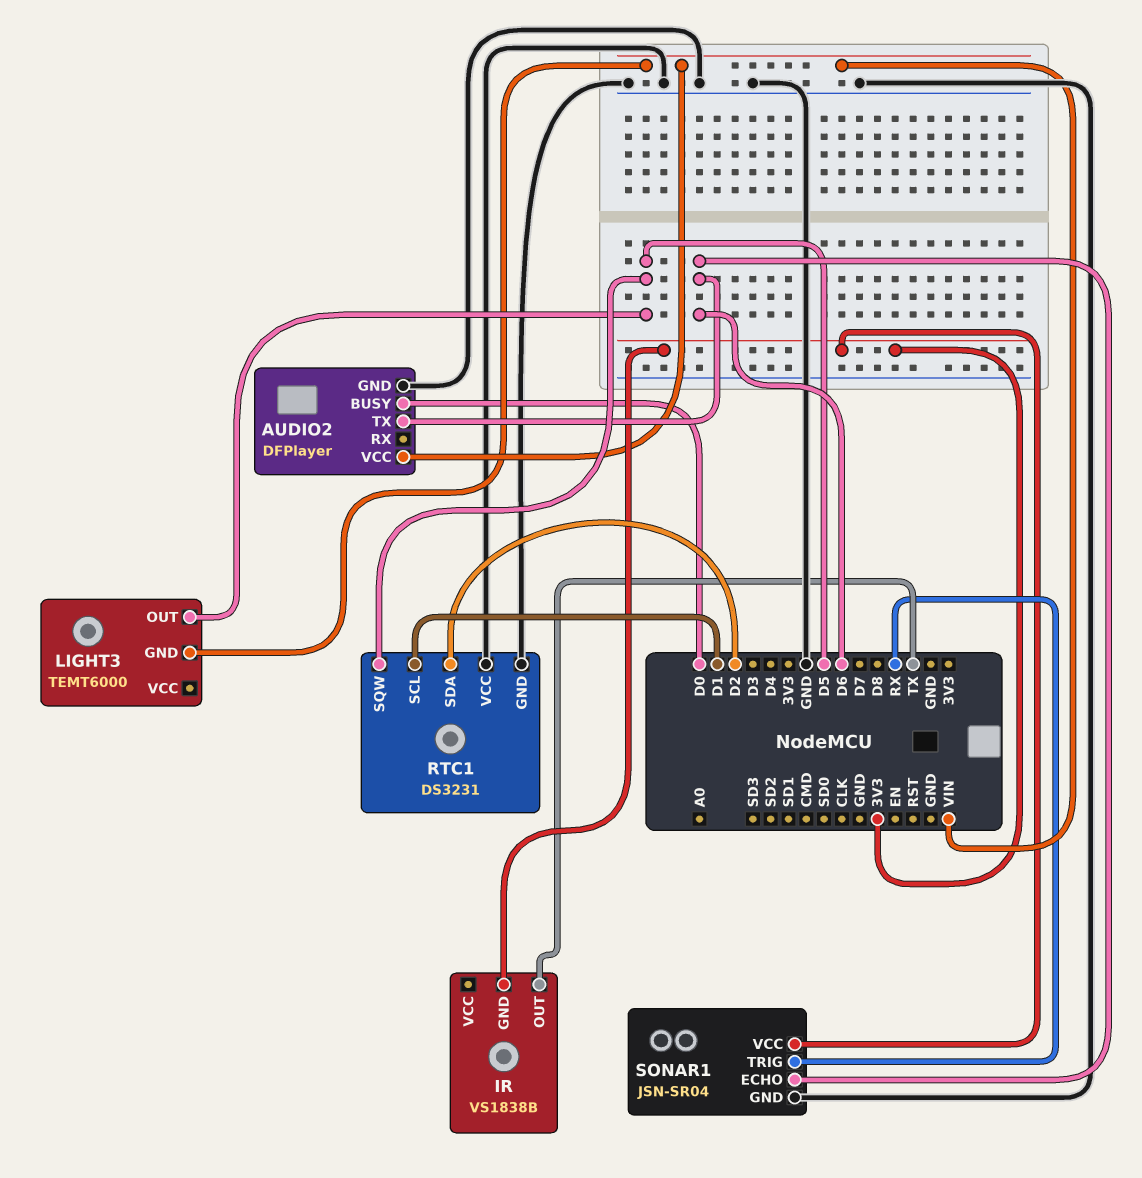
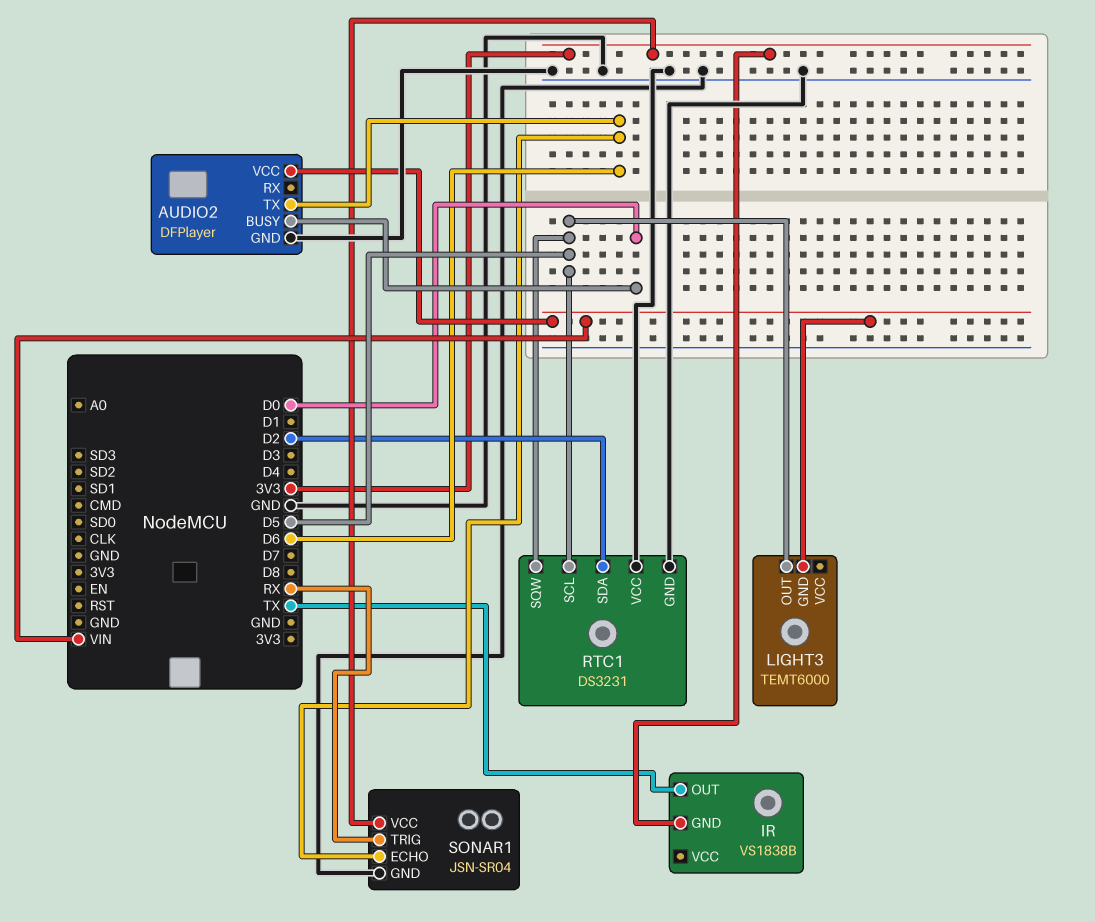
RTC1 pin SCL: D1 -> D5

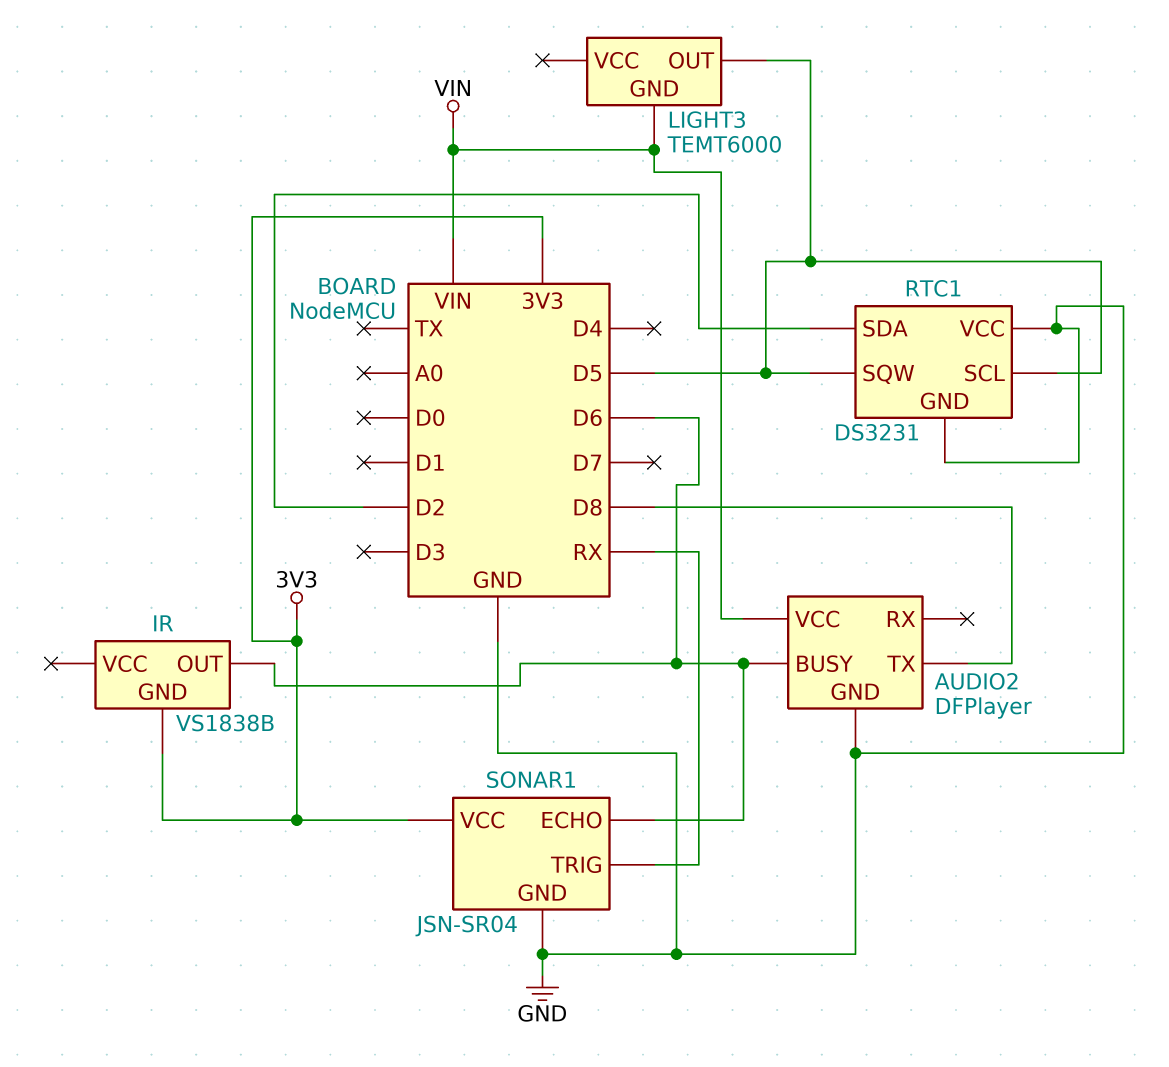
AUDIO2 pin BUSY: D0 -> D6
AUDIO2 pin TX: D6 -> D8
IR pin OUT: TX -> D6

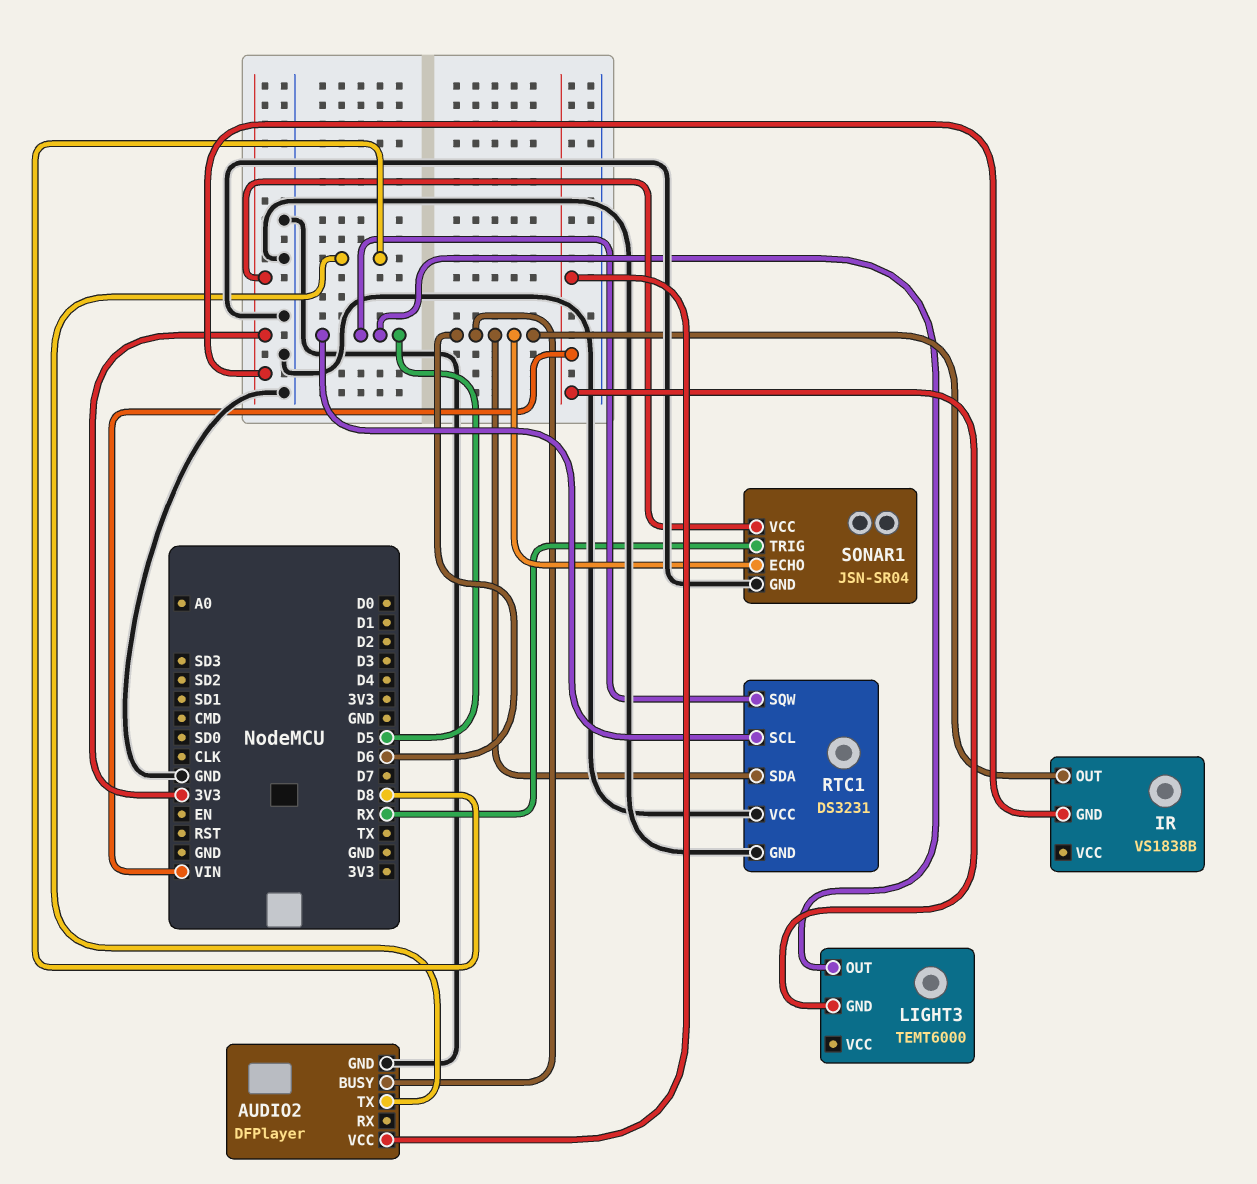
RTC1 pin SDA: D2 -> D6

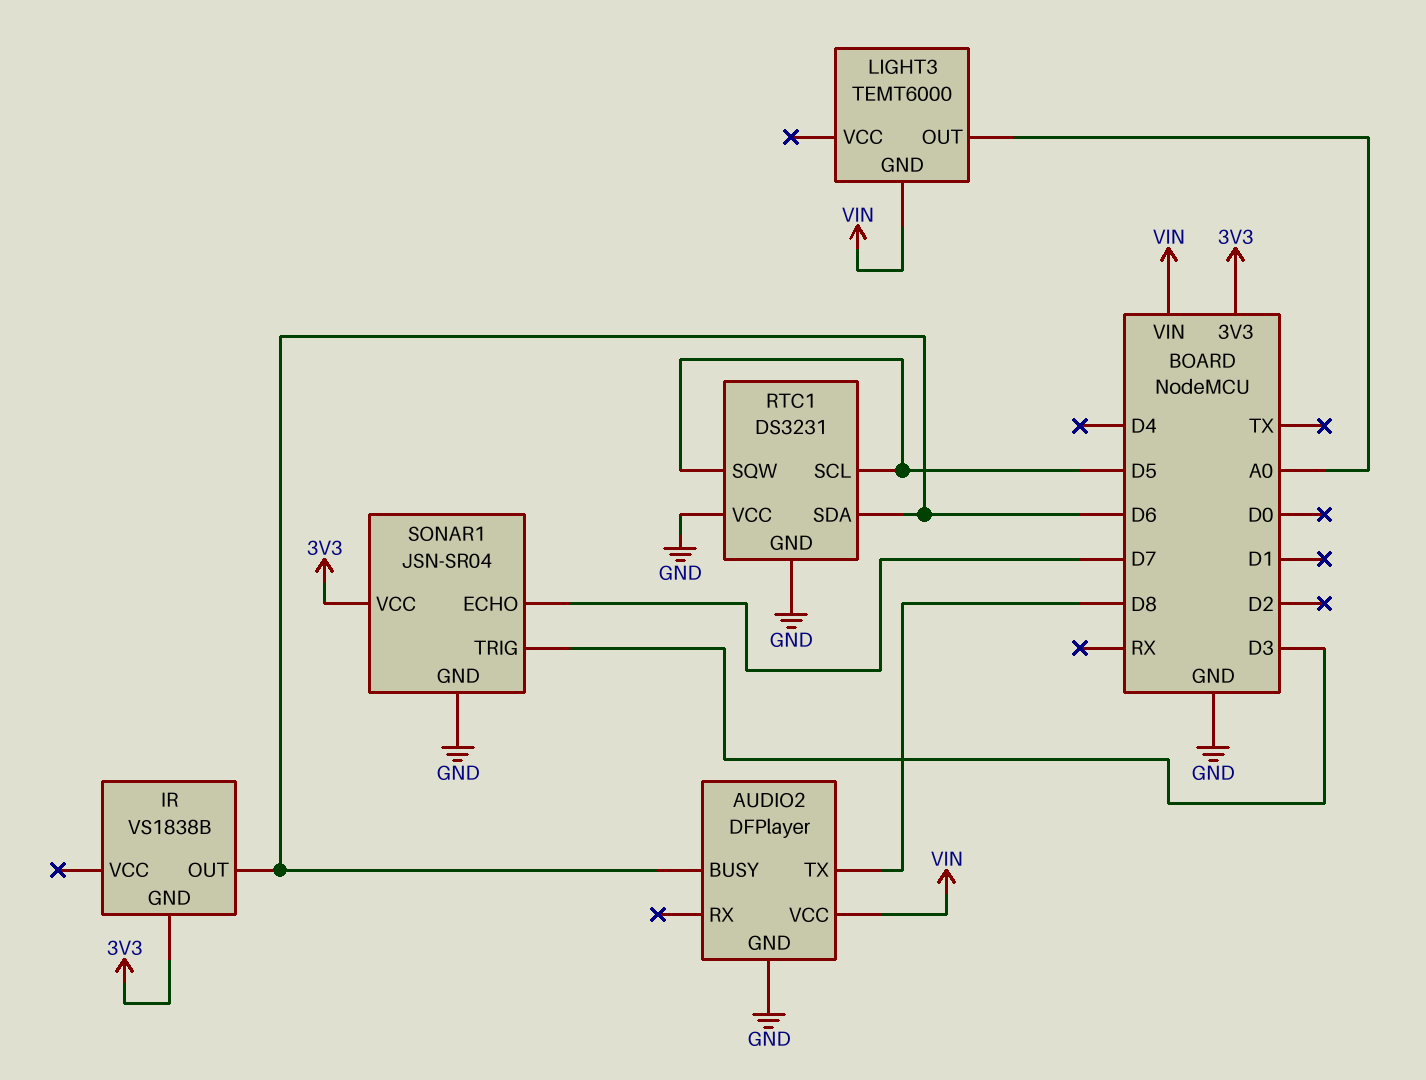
LIGHT3 pin OUT: D5 -> A0
SONAR1 pin ECHO: D6 -> D7
SONAR1 pin TRIG: RX -> D3

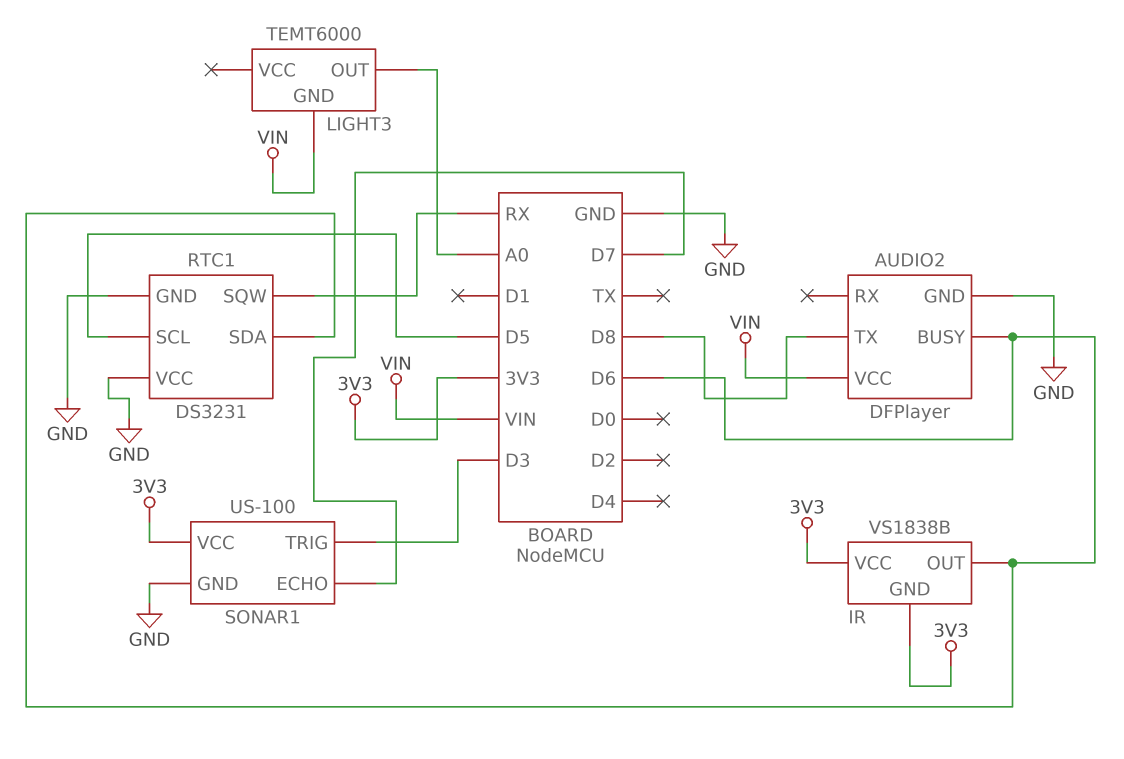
IR pin VCC: none -> 3V3
RTC1 pin SQW: D5 -> RX
SONAR1: JSN-SR04 -> US-100

